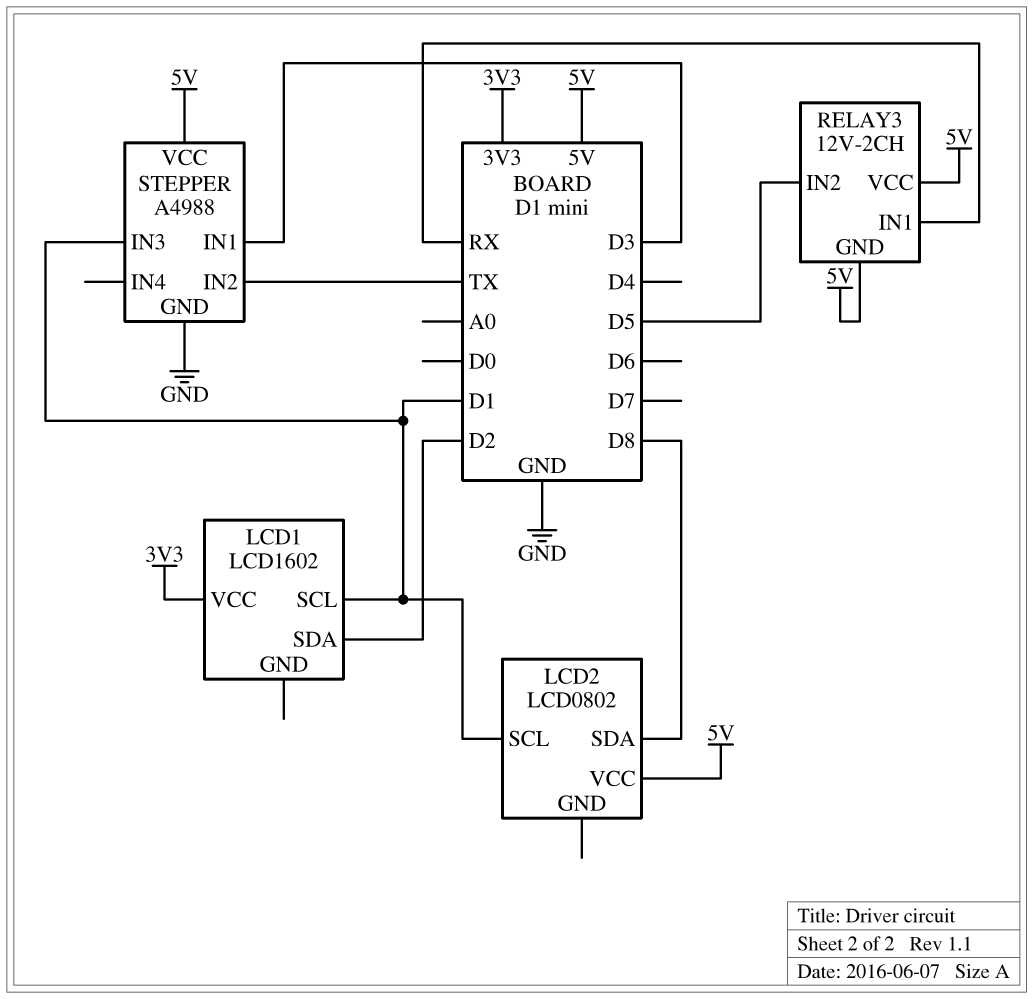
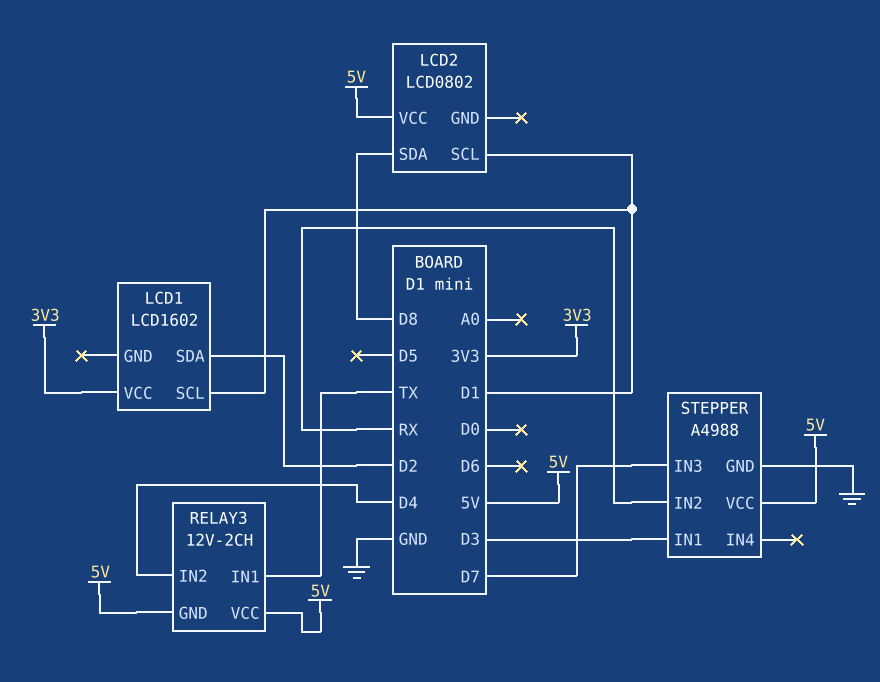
RELAY3 pin IN1: RX -> TX
RELAY3 pin IN2: D5 -> D4
STEPPER pin IN2: TX -> RX
STEPPER pin IN3: D1 -> D7

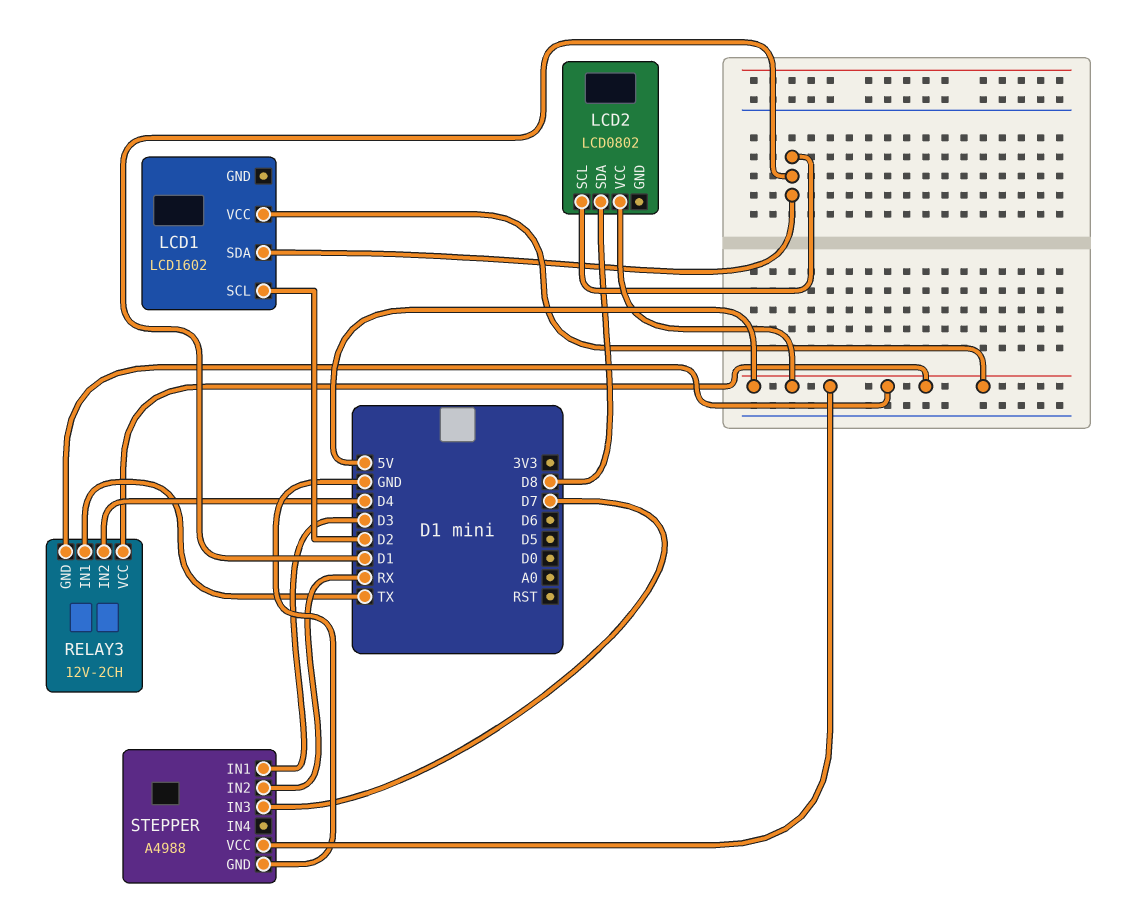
LCD1 pin SCL: D1 -> D2
LCD1 pin SDA: D2 -> D1
LCD1 pin VCC: 3V3 -> 5V

